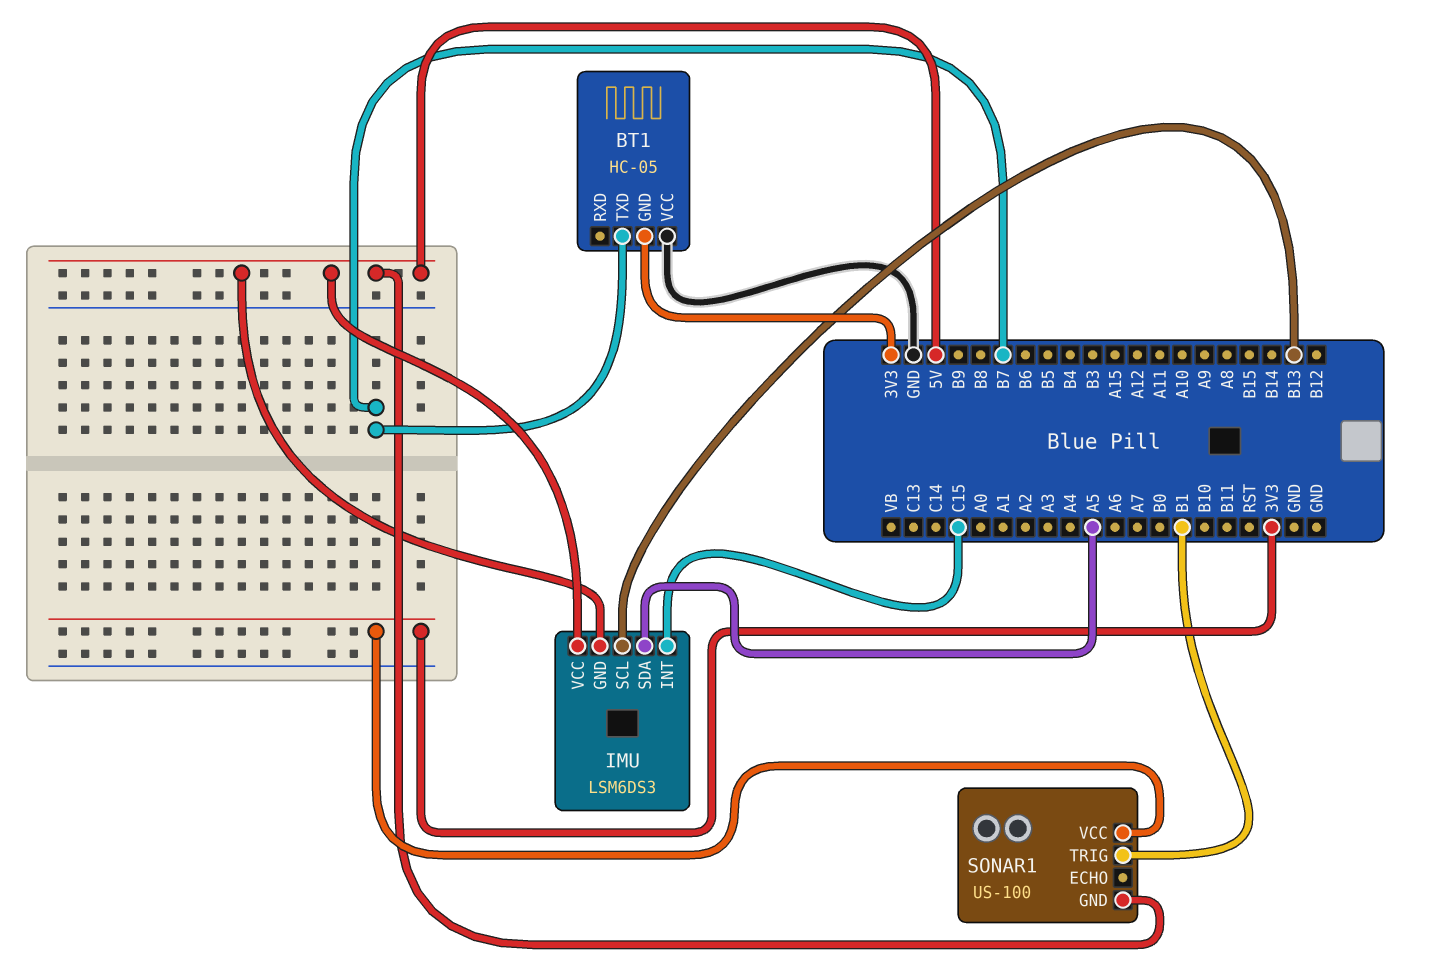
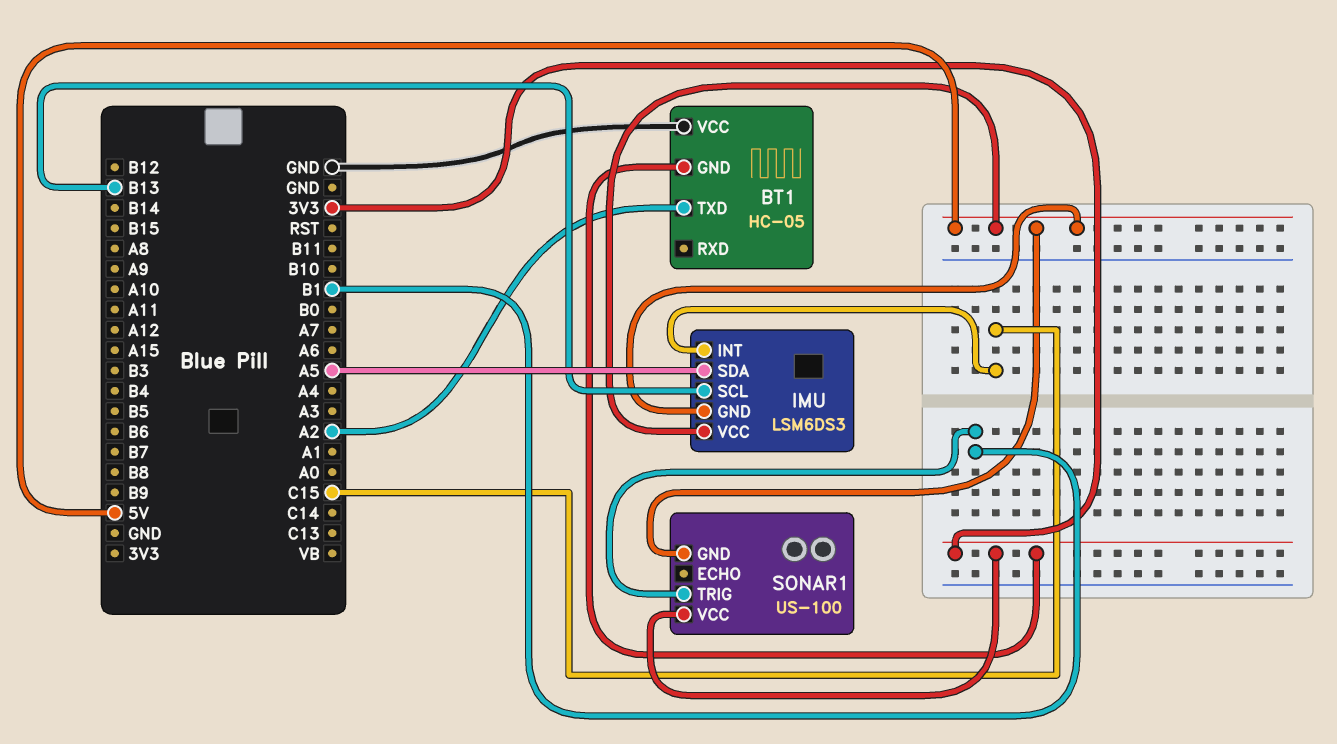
BT1 pin TXD: B7 -> A2

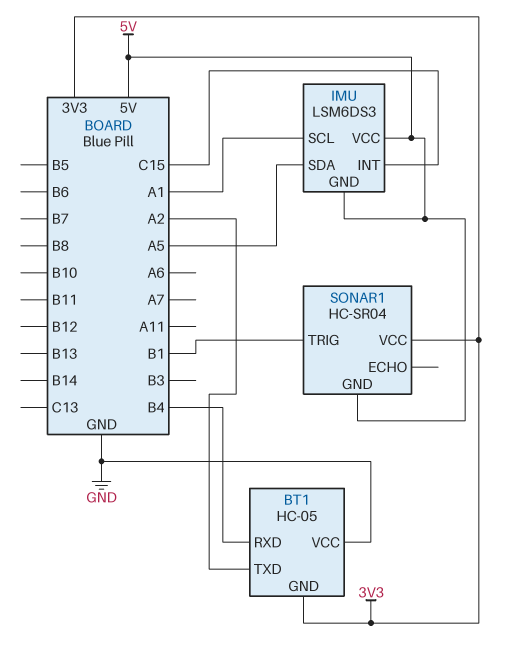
BT1 pin RXD: none -> B4
IMU pin SCL: B13 -> A1
SONAR1: US-100 -> HC-SR04

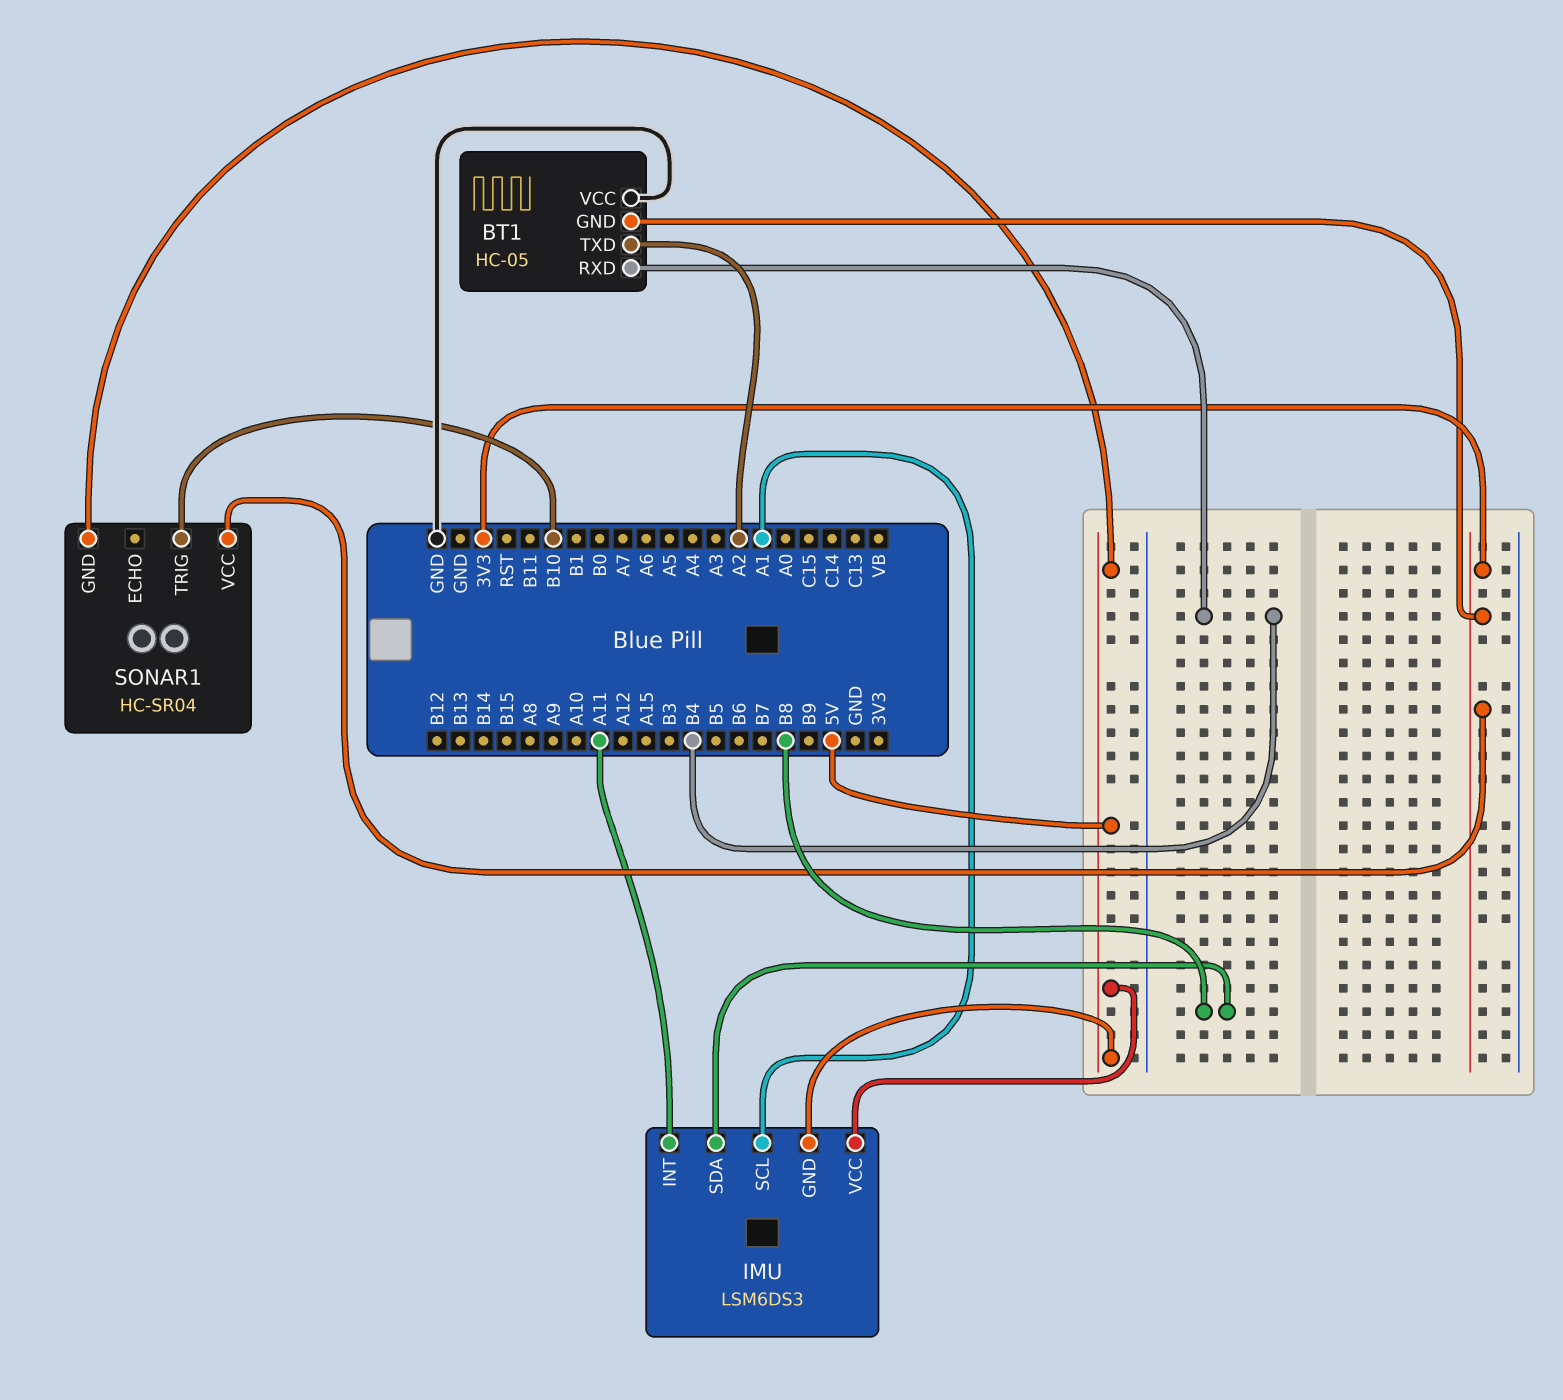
IMU pin INT: C15 -> A11
IMU pin SDA: A5 -> B8
SONAR1 pin TRIG: B1 -> B10

